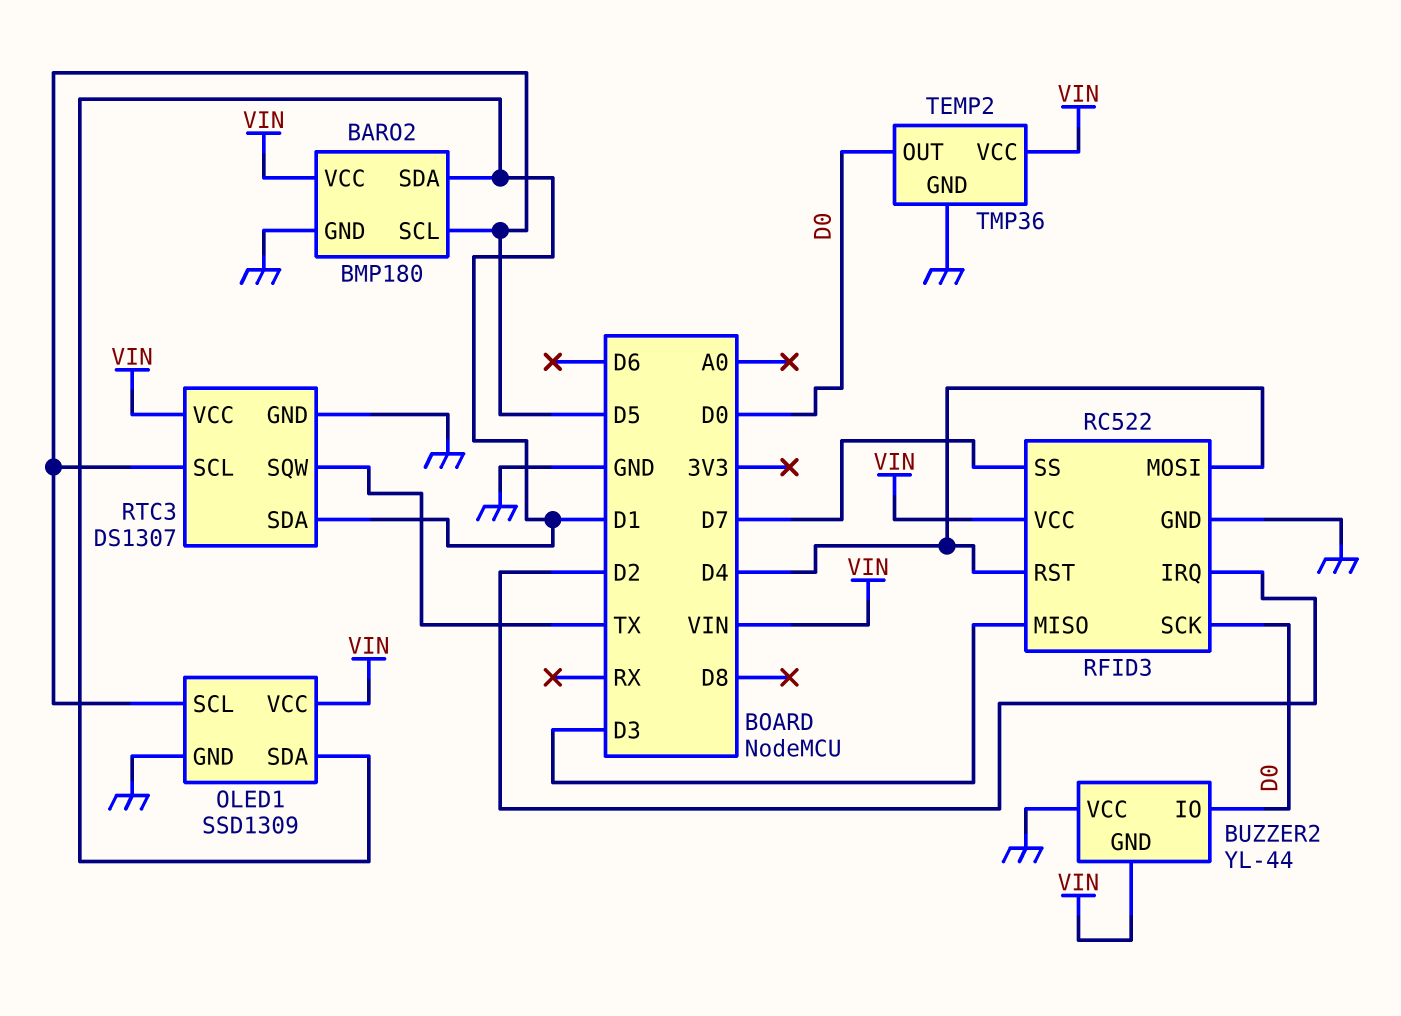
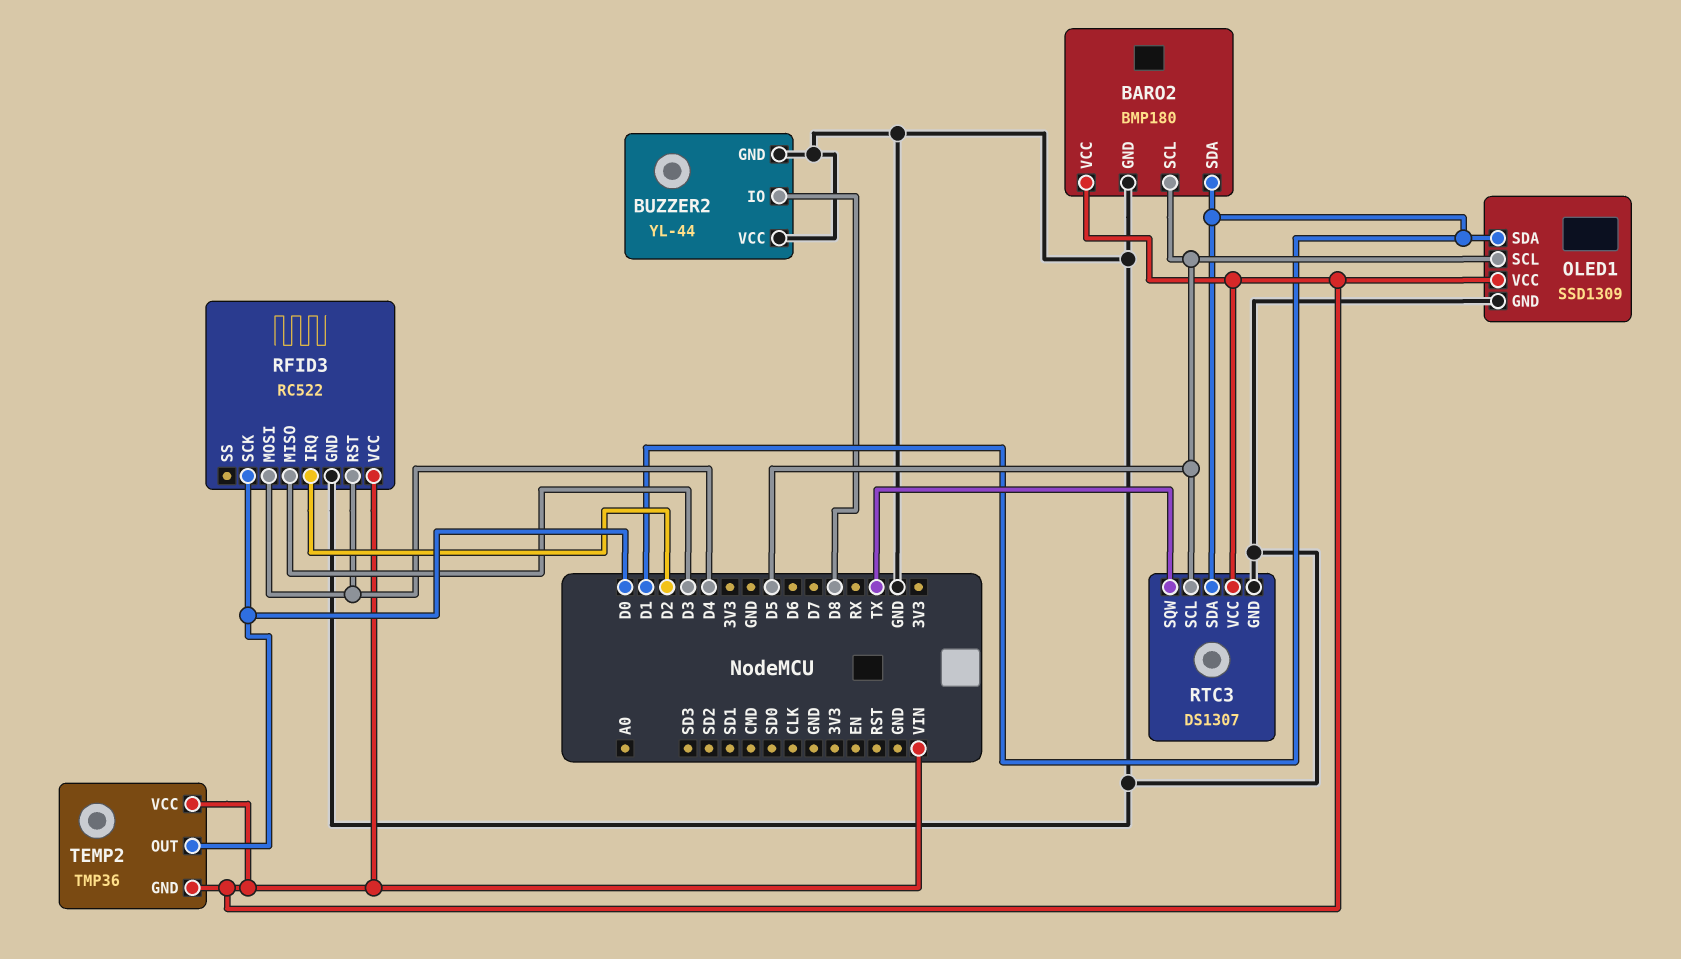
BUZZER2 pin GND: VIN -> GND
BUZZER2 pin IO: D0 -> D8
RFID3 pin SS: D7 -> none
TEMP2 pin GND: GND -> VIN

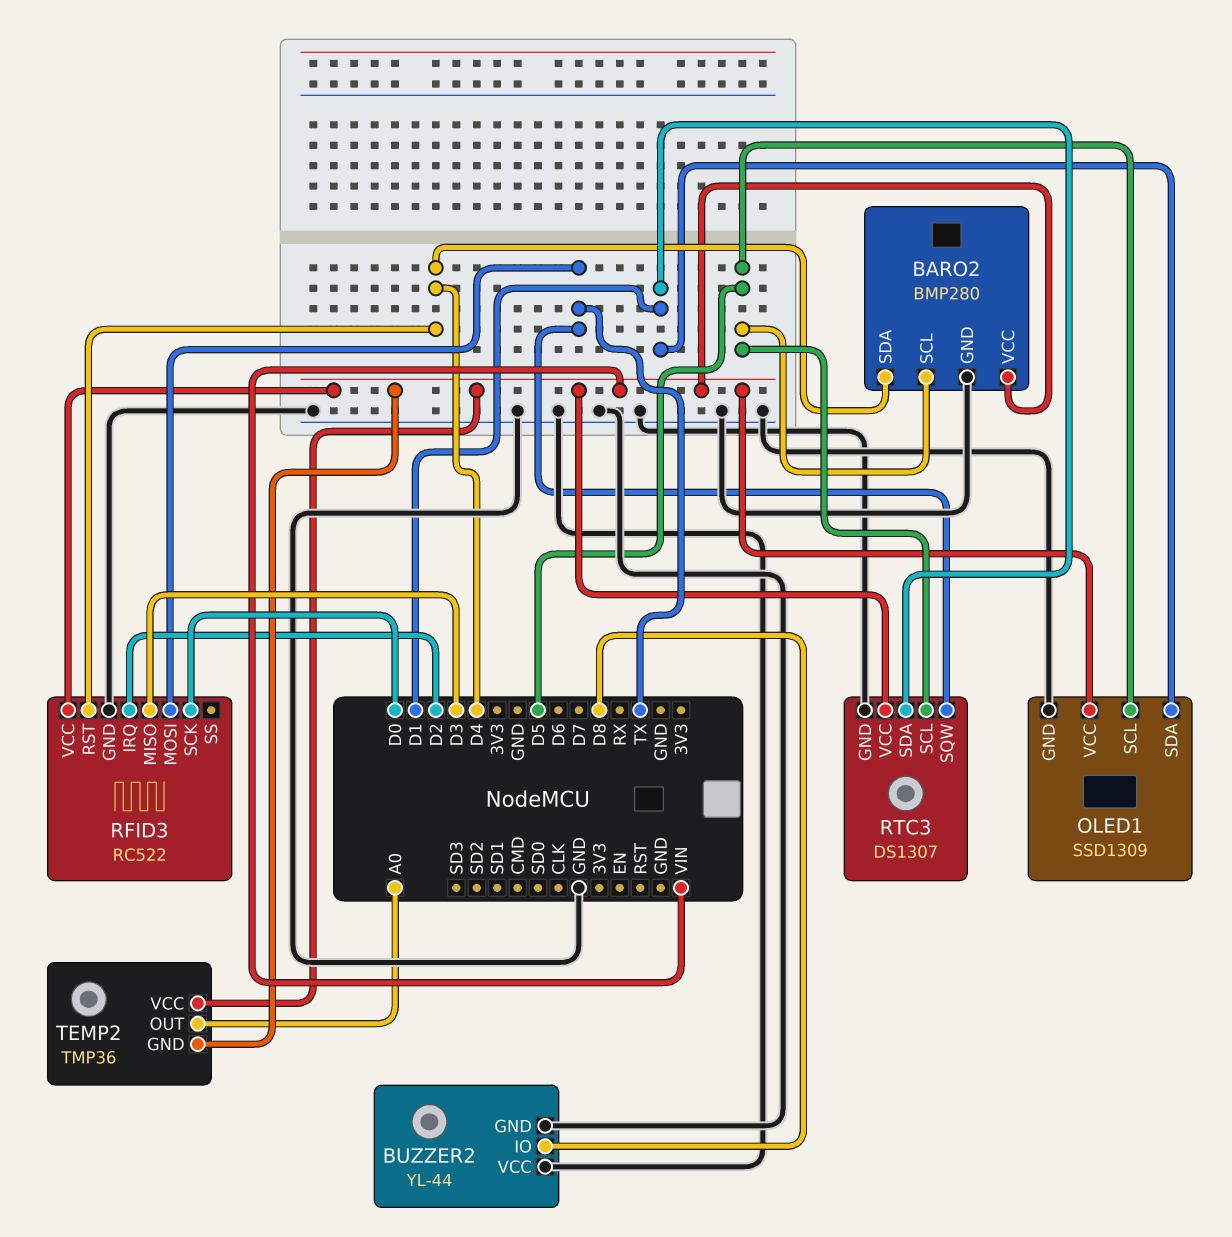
BARO2: BMP180 -> BMP280
BARO2 pin SDA: D1 -> D4
RFID3 pin MOSI: D4 -> TX
TEMP2 pin OUT: D0 -> A0

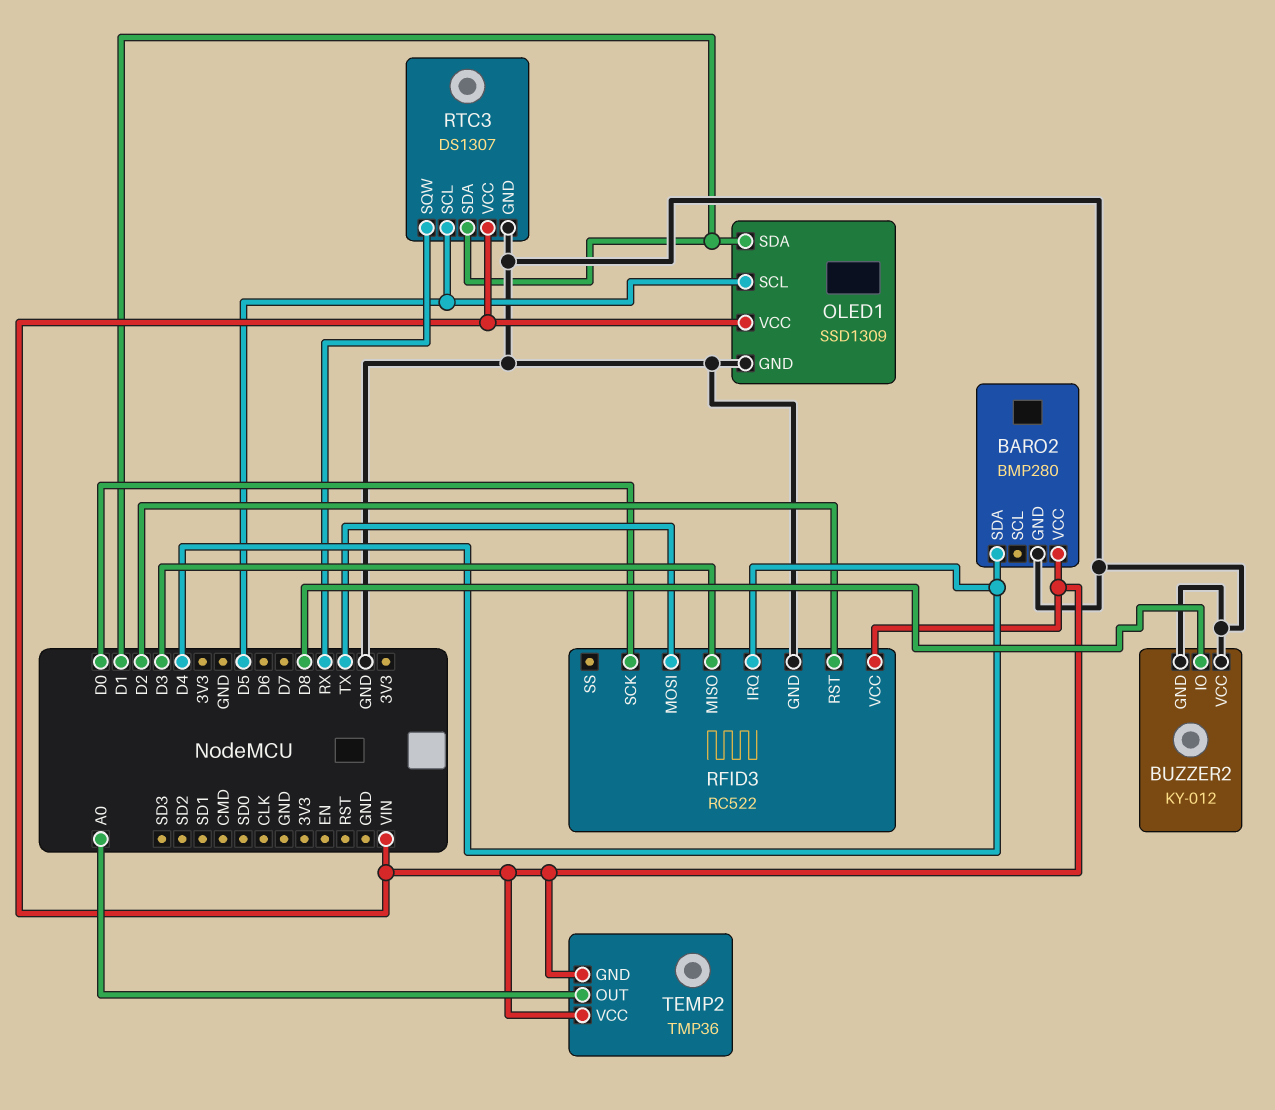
BARO2 pin SCL: D5 -> none
BUZZER2: YL-44 -> KY-012
RFID3 pin IRQ: D2 -> D4
RFID3 pin RST: D4 -> D2
RTC3 pin SQW: TX -> RX

